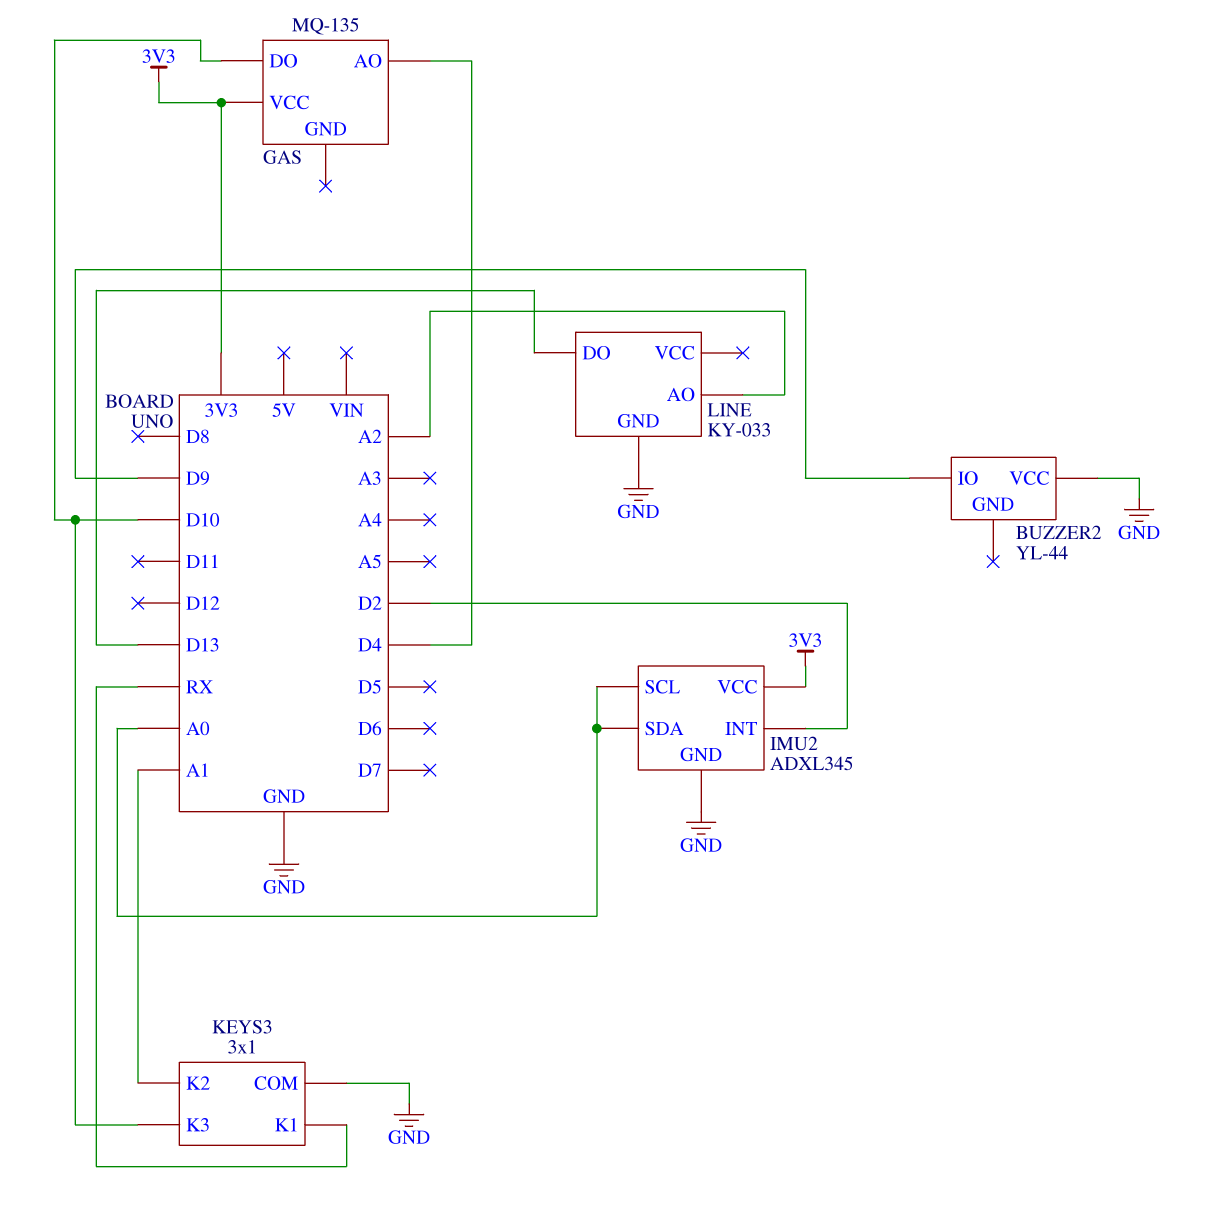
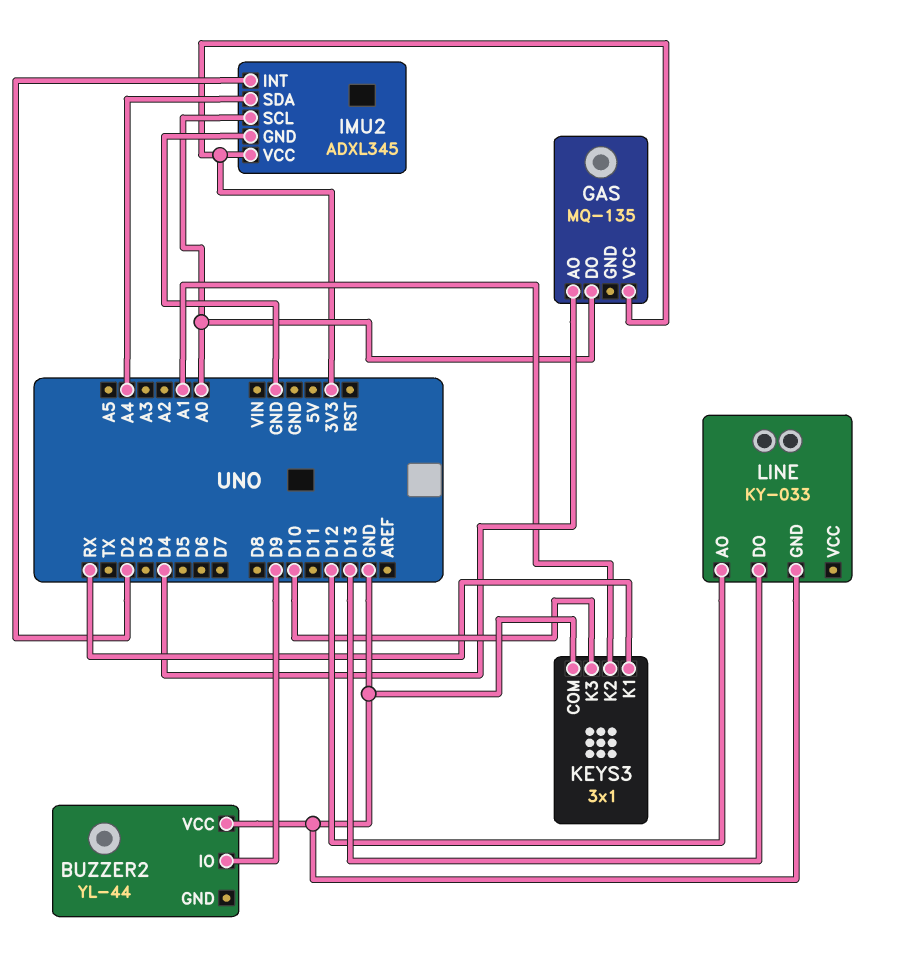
GAS pin DO: D10 -> A0
IMU2 pin SDA: A0 -> A4
LINE pin AO: A2 -> D12

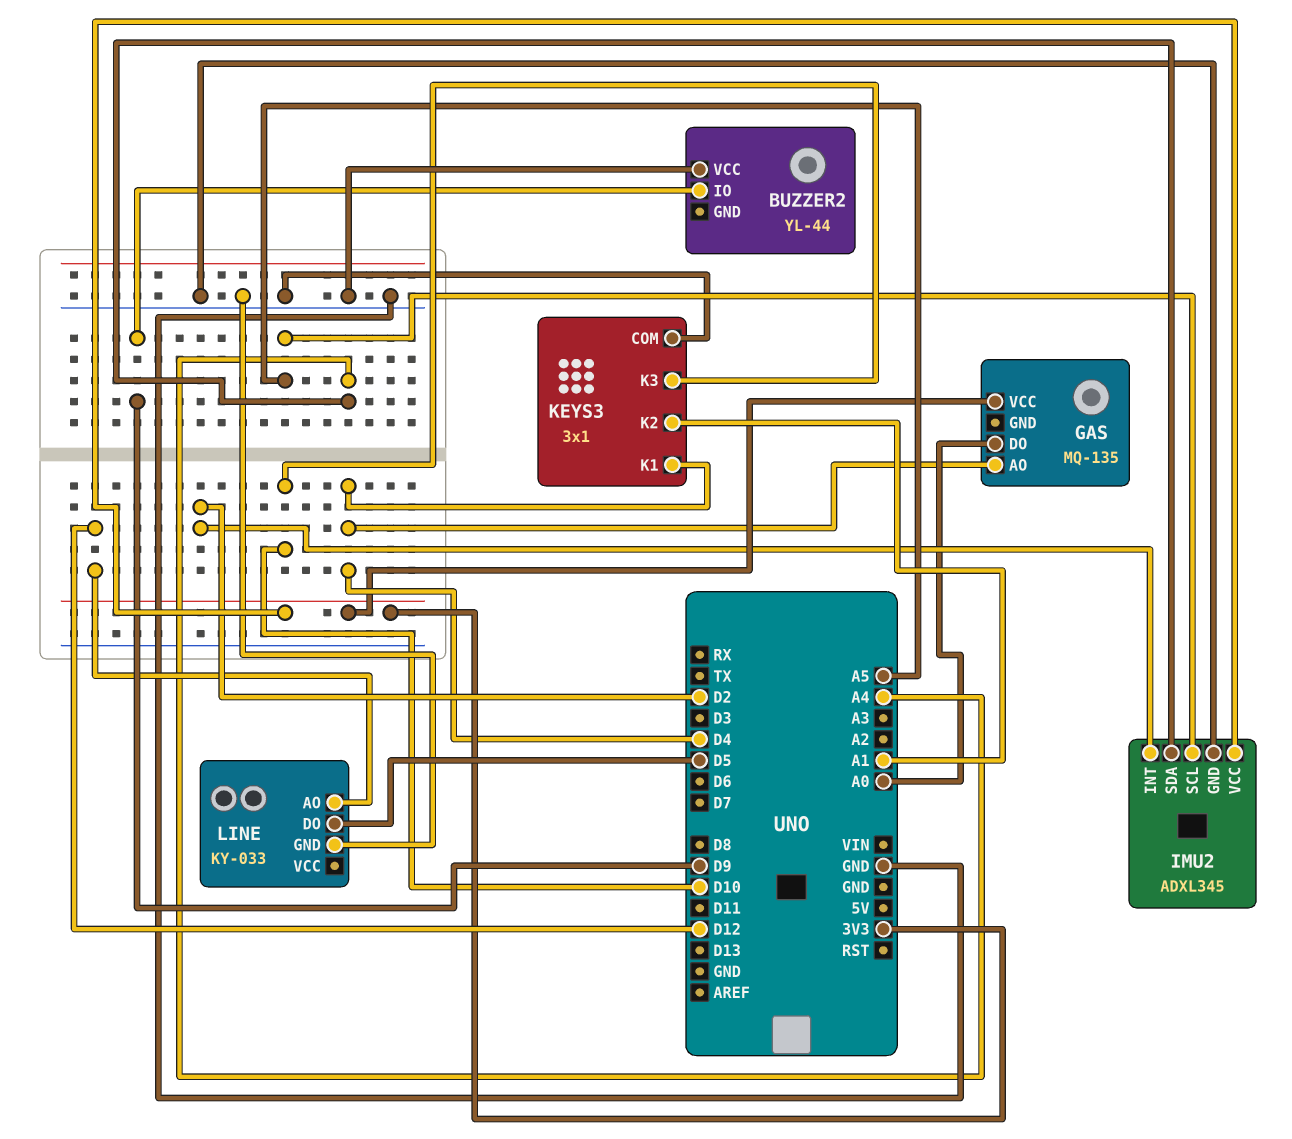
IMU2 pin SCL: A0 -> A5
KEYS3 pin K1: RX -> D4
LINE pin DO: D13 -> D5

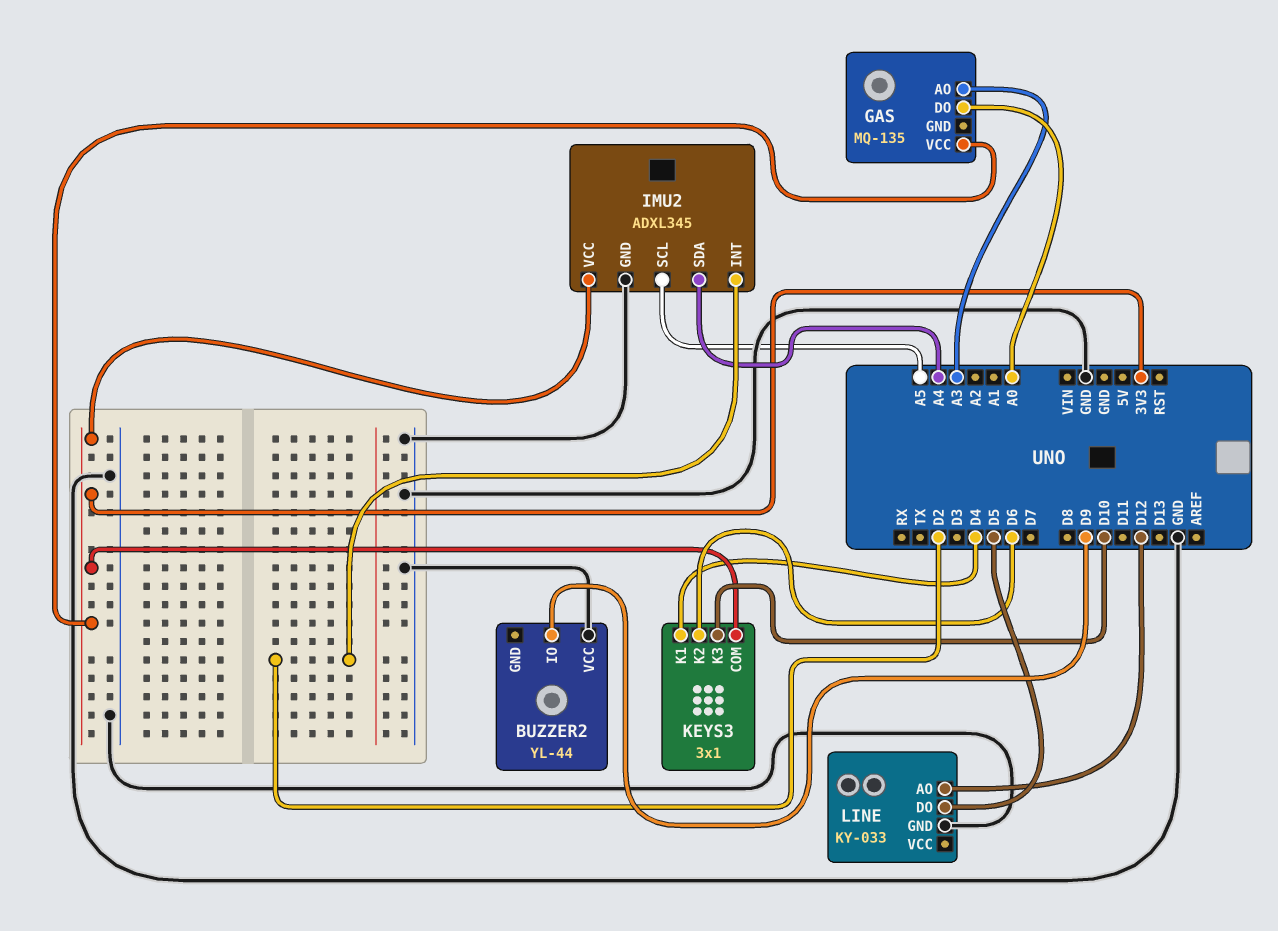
GAS pin AO: D4 -> A3
KEYS3 pin COM: GND -> 3V3
KEYS3 pin K2: A1 -> D6

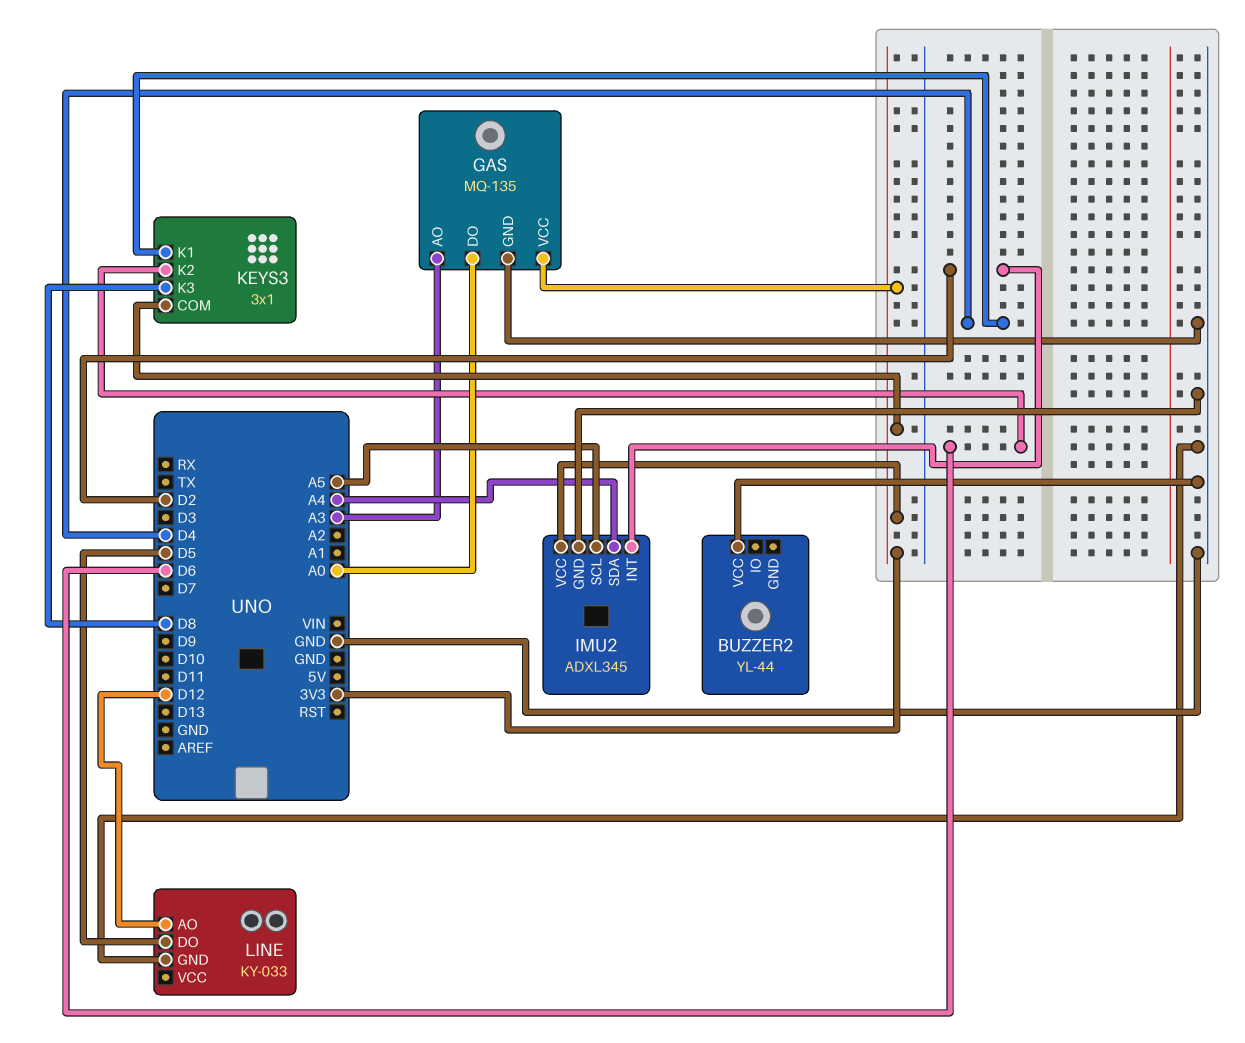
BUZZER2 pin IO: D9 -> none
GAS pin GND: none -> GND
KEYS3 pin K3: D10 -> D8

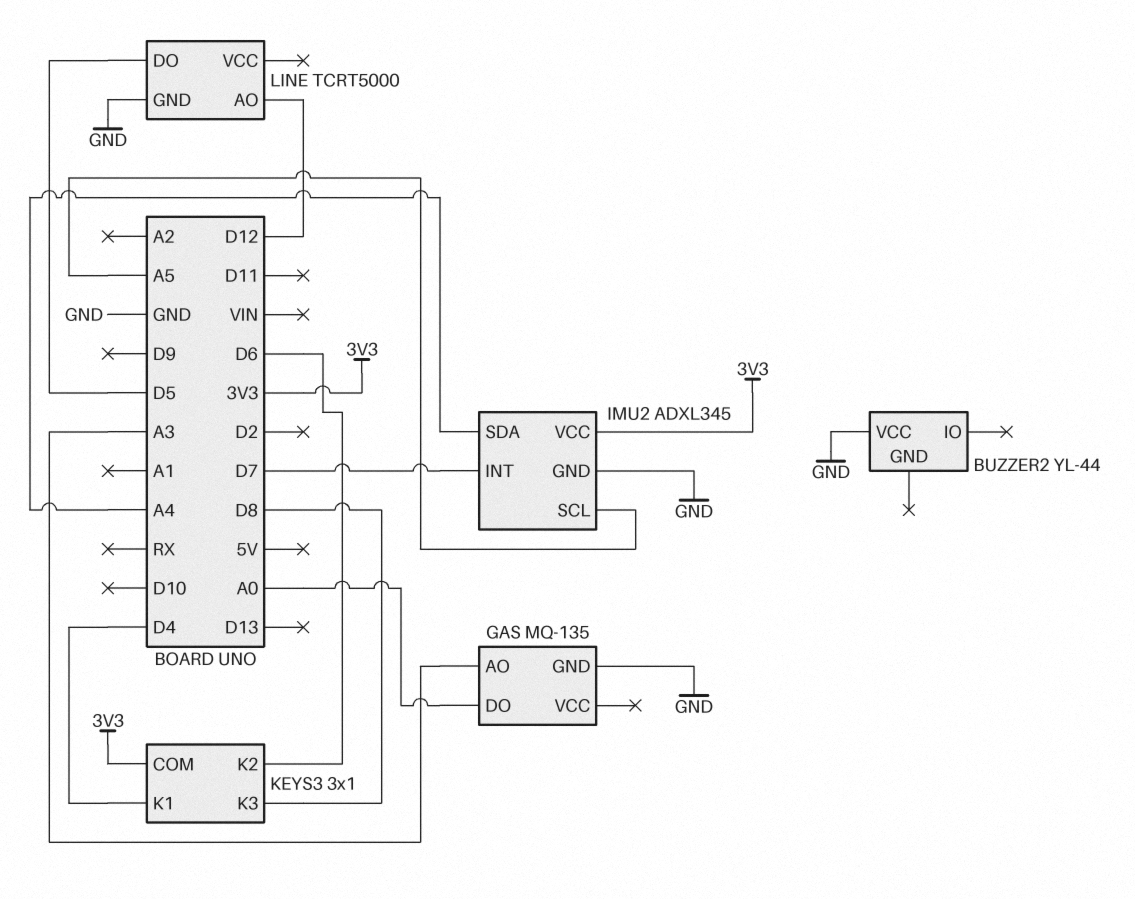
GAS pin VCC: 3V3 -> none
IMU2 pin INT: D2 -> D7
LINE: KY-033 -> TCRT5000

